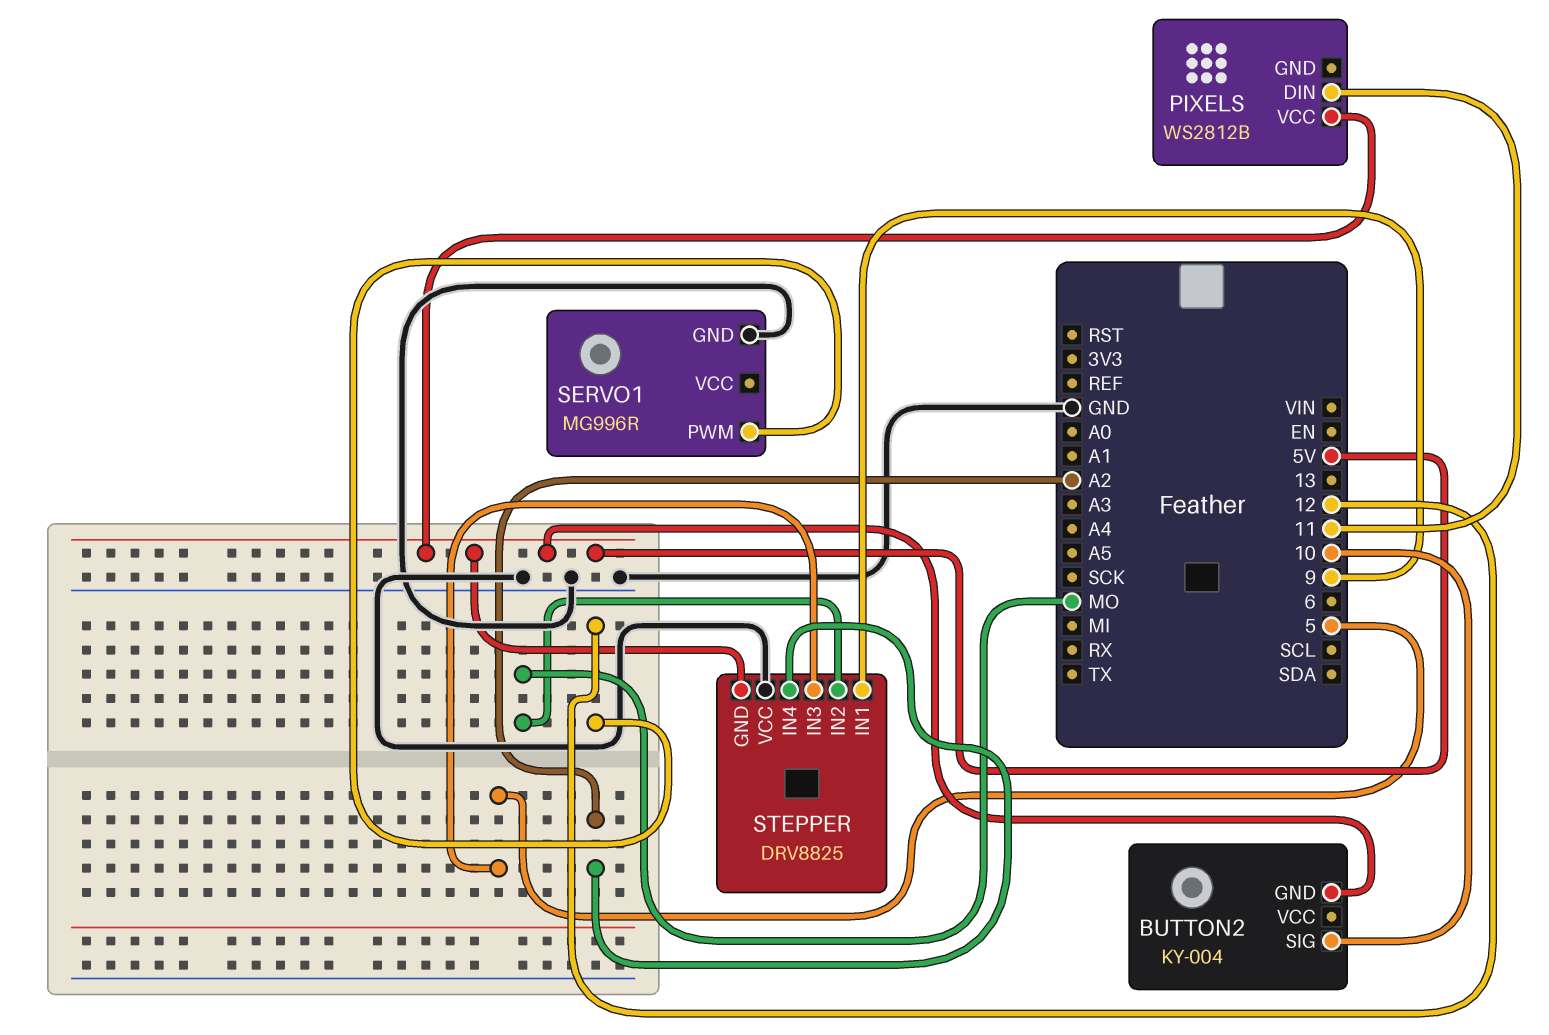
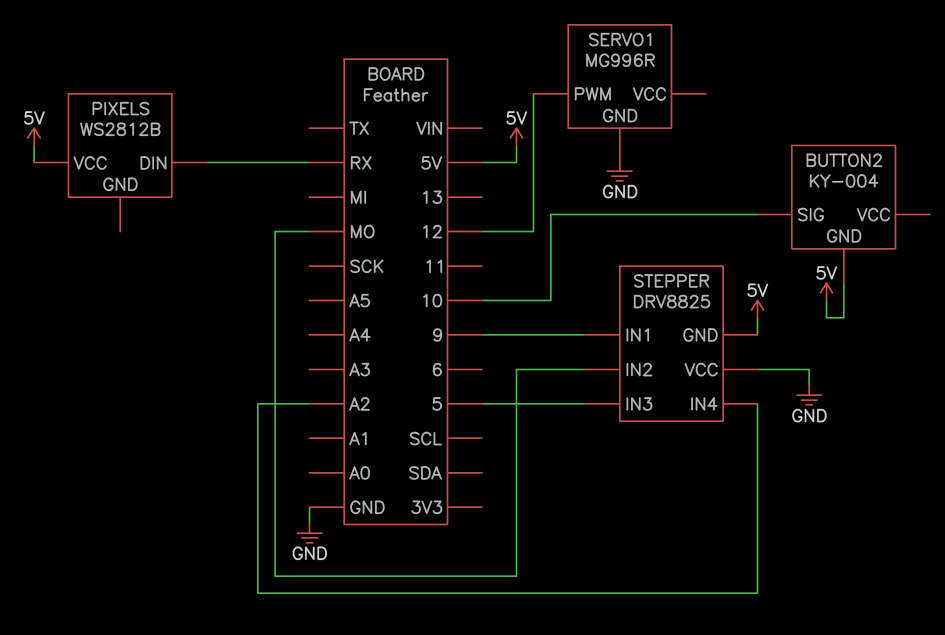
PIXELS pin DIN: 11 -> RX

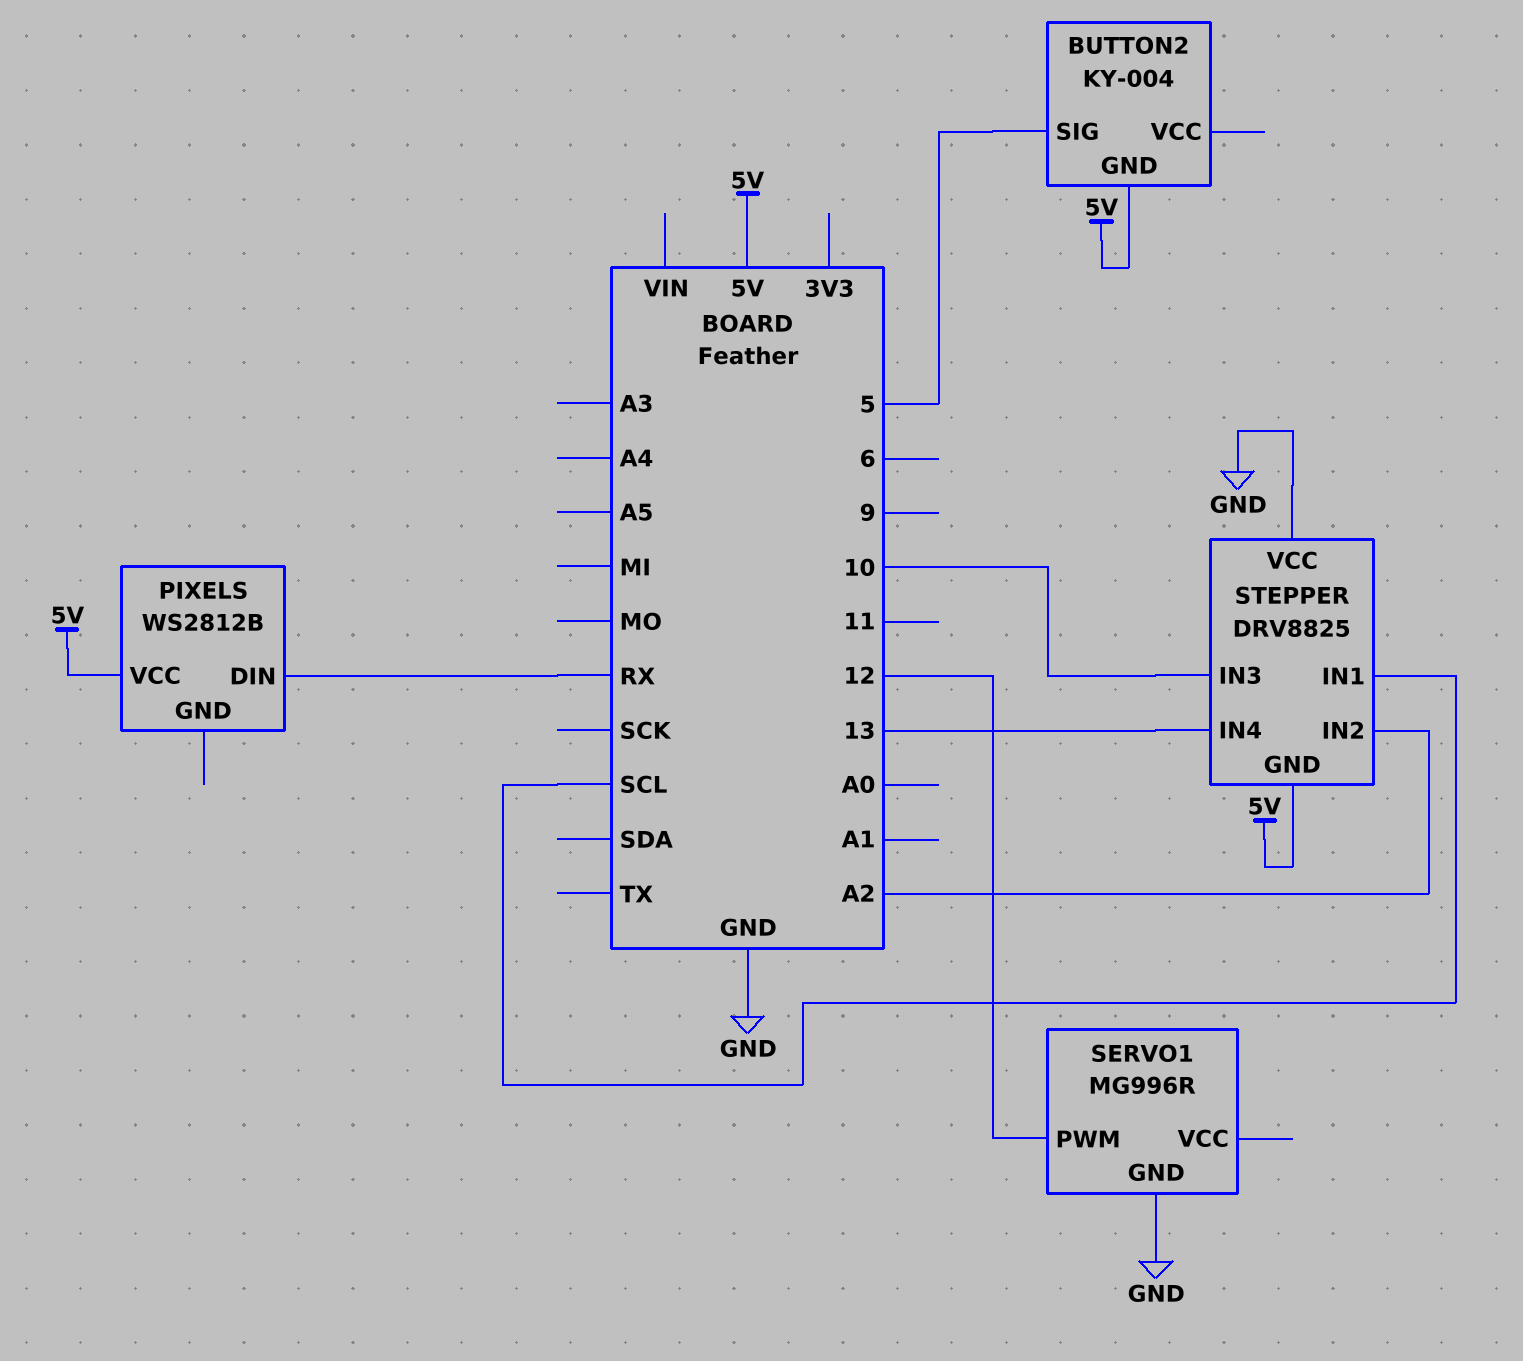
BUTTON2 pin SIG: 10 -> 5
STEPPER pin IN1: 9 -> SCL
STEPPER pin IN2: MO -> A2
STEPPER pin IN3: 5 -> 10
STEPPER pin IN4: A2 -> 13

